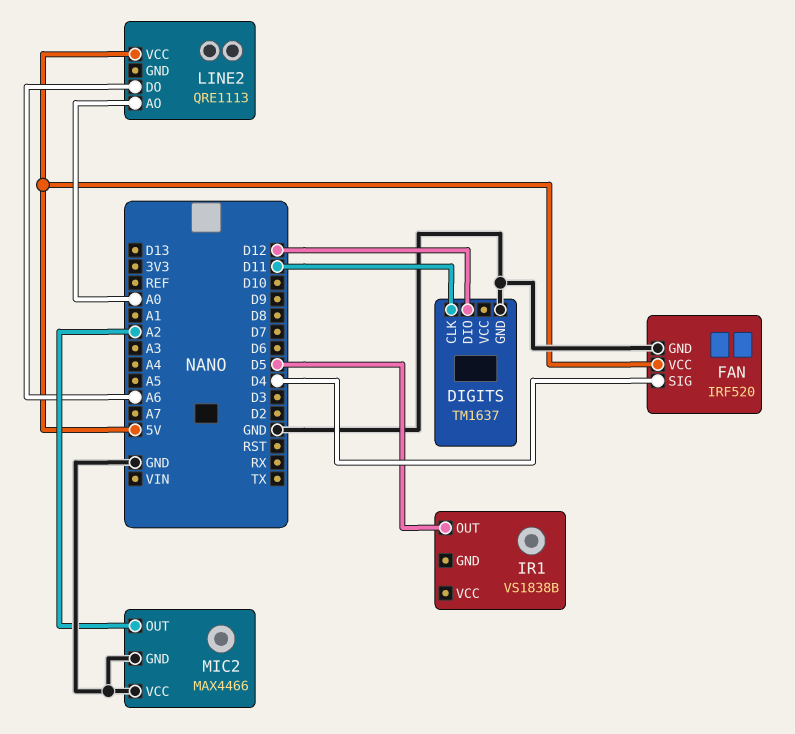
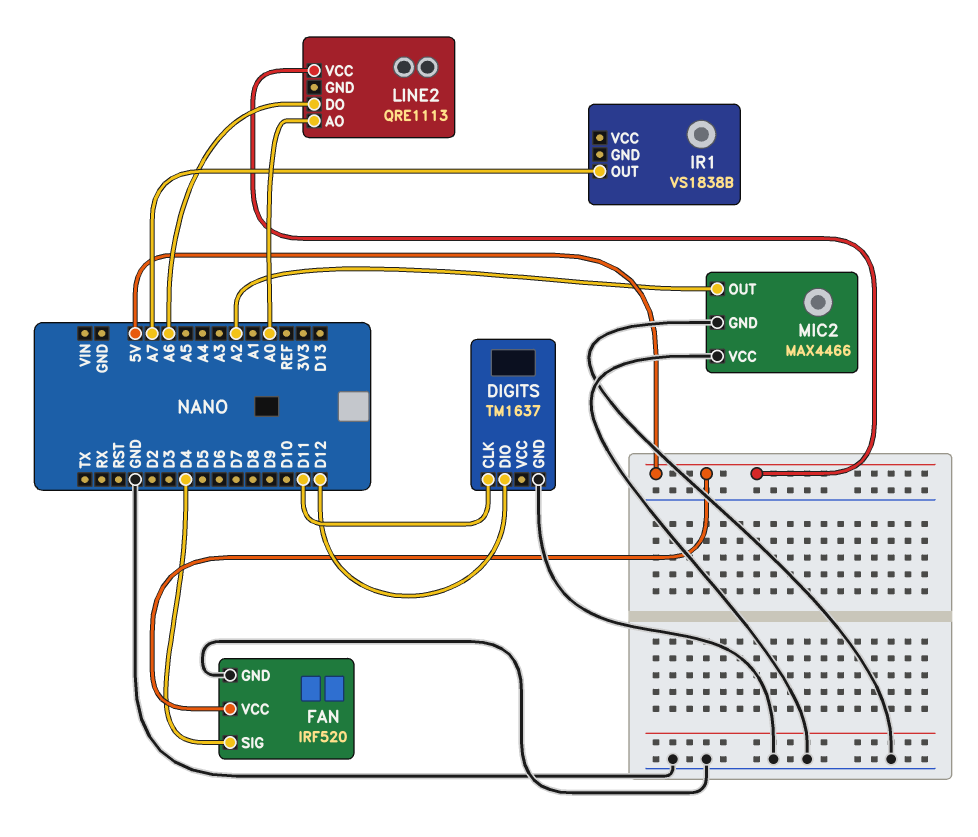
IR1 pin OUT: D5 -> A7

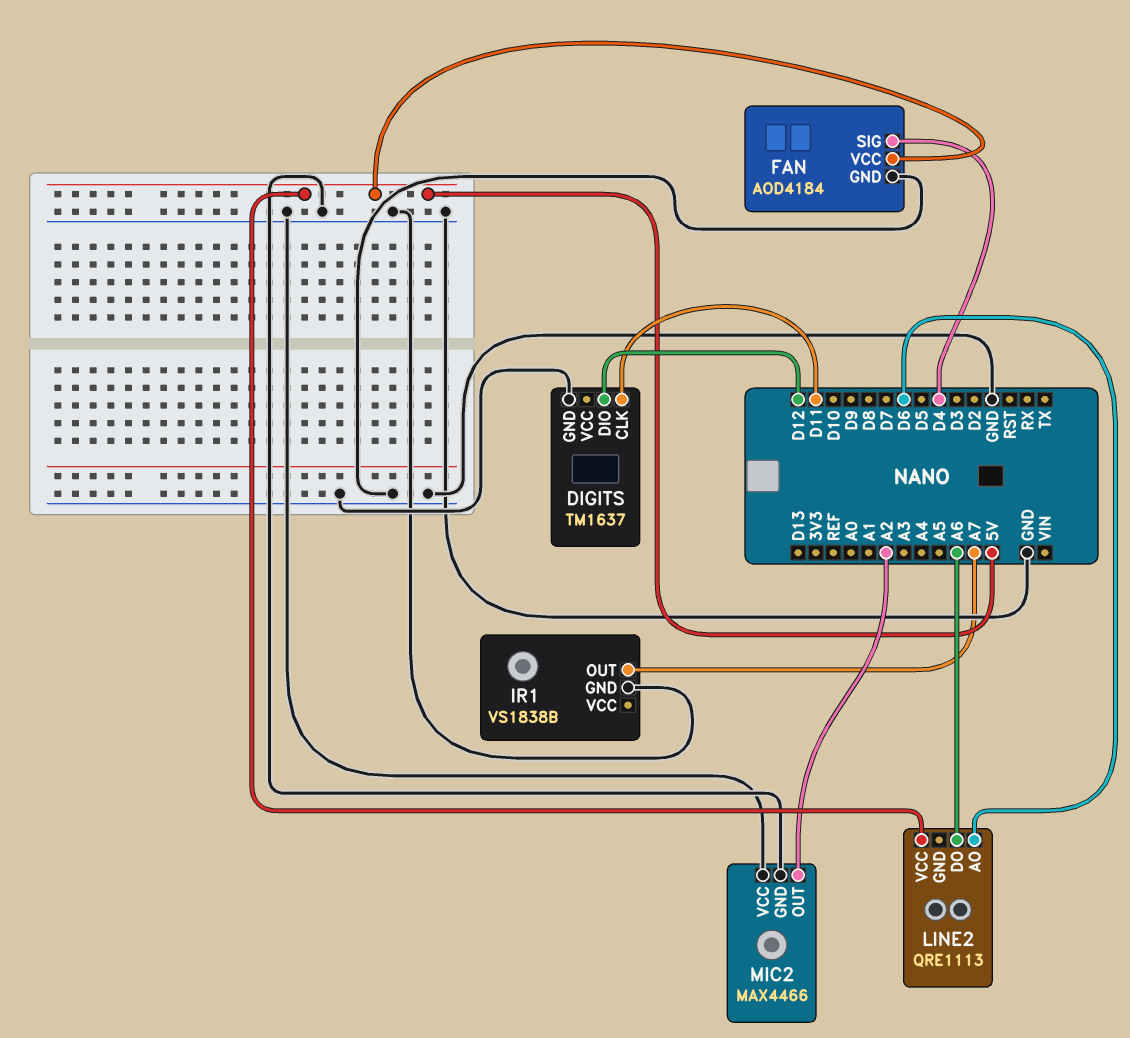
FAN: IRF520 -> AOD4184
IR1 pin GND: none -> GND
LINE2 pin AO: A0 -> D6

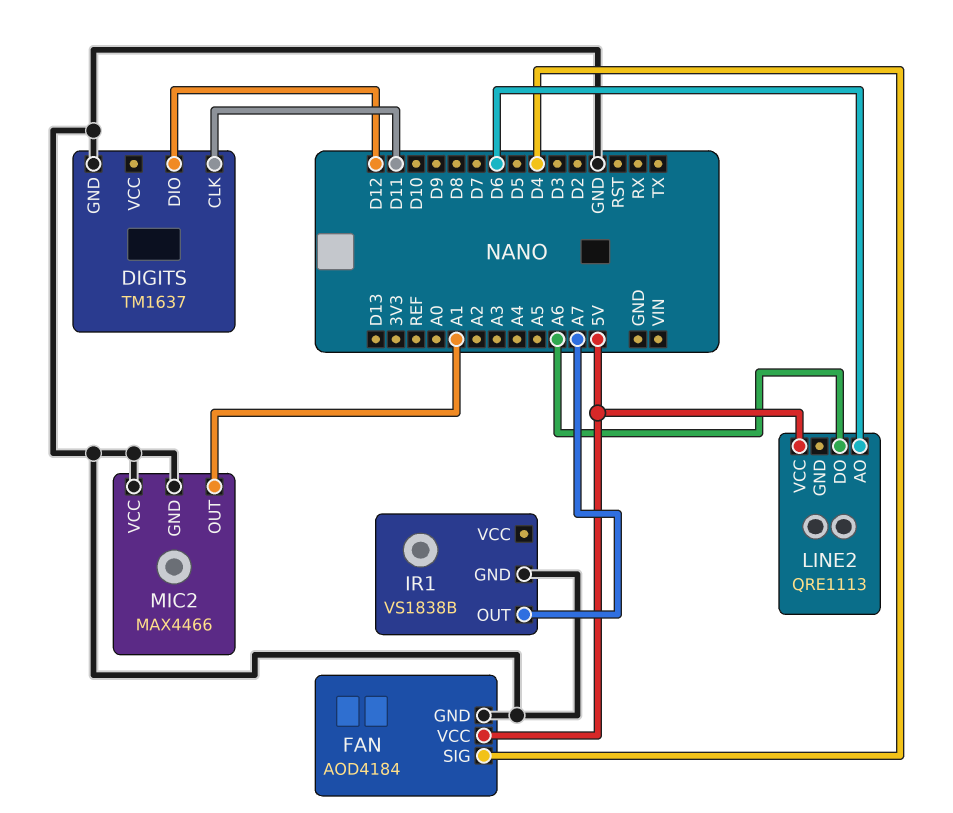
MIC2 pin OUT: A2 -> A1

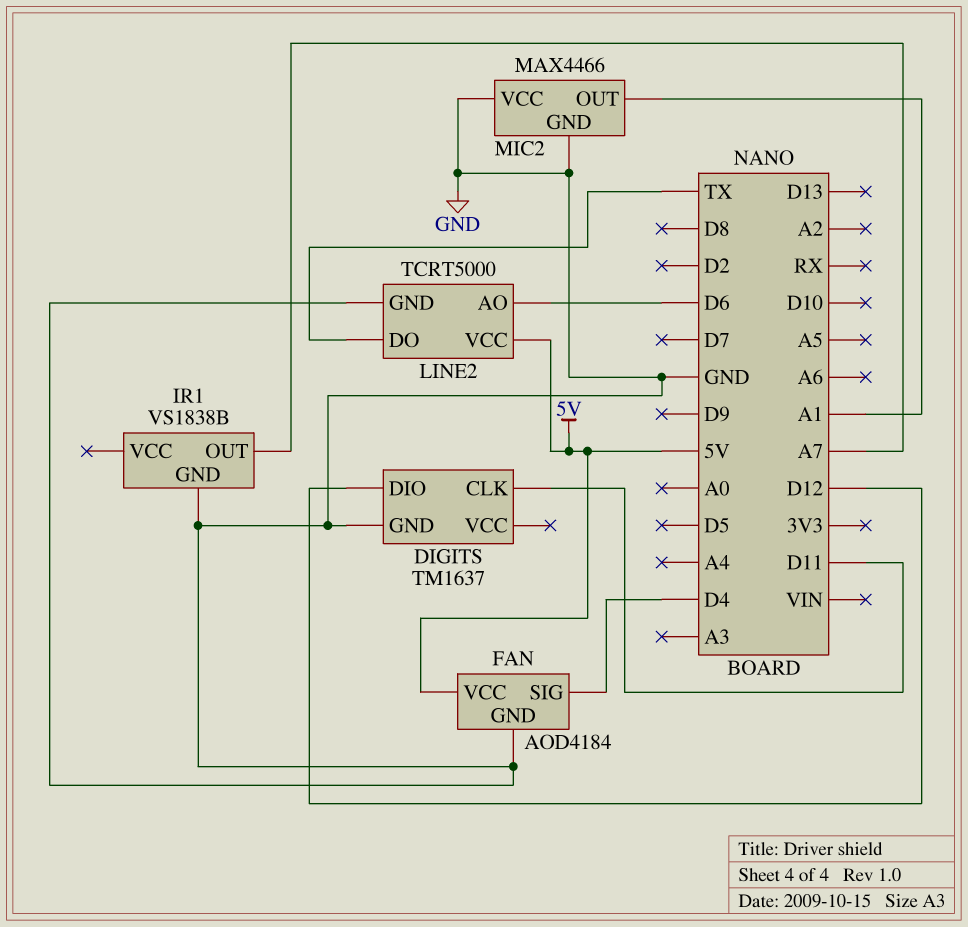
LINE2: QRE1113 -> TCRT5000
LINE2 pin DO: A6 -> TX
LINE2 pin GND: none -> GND

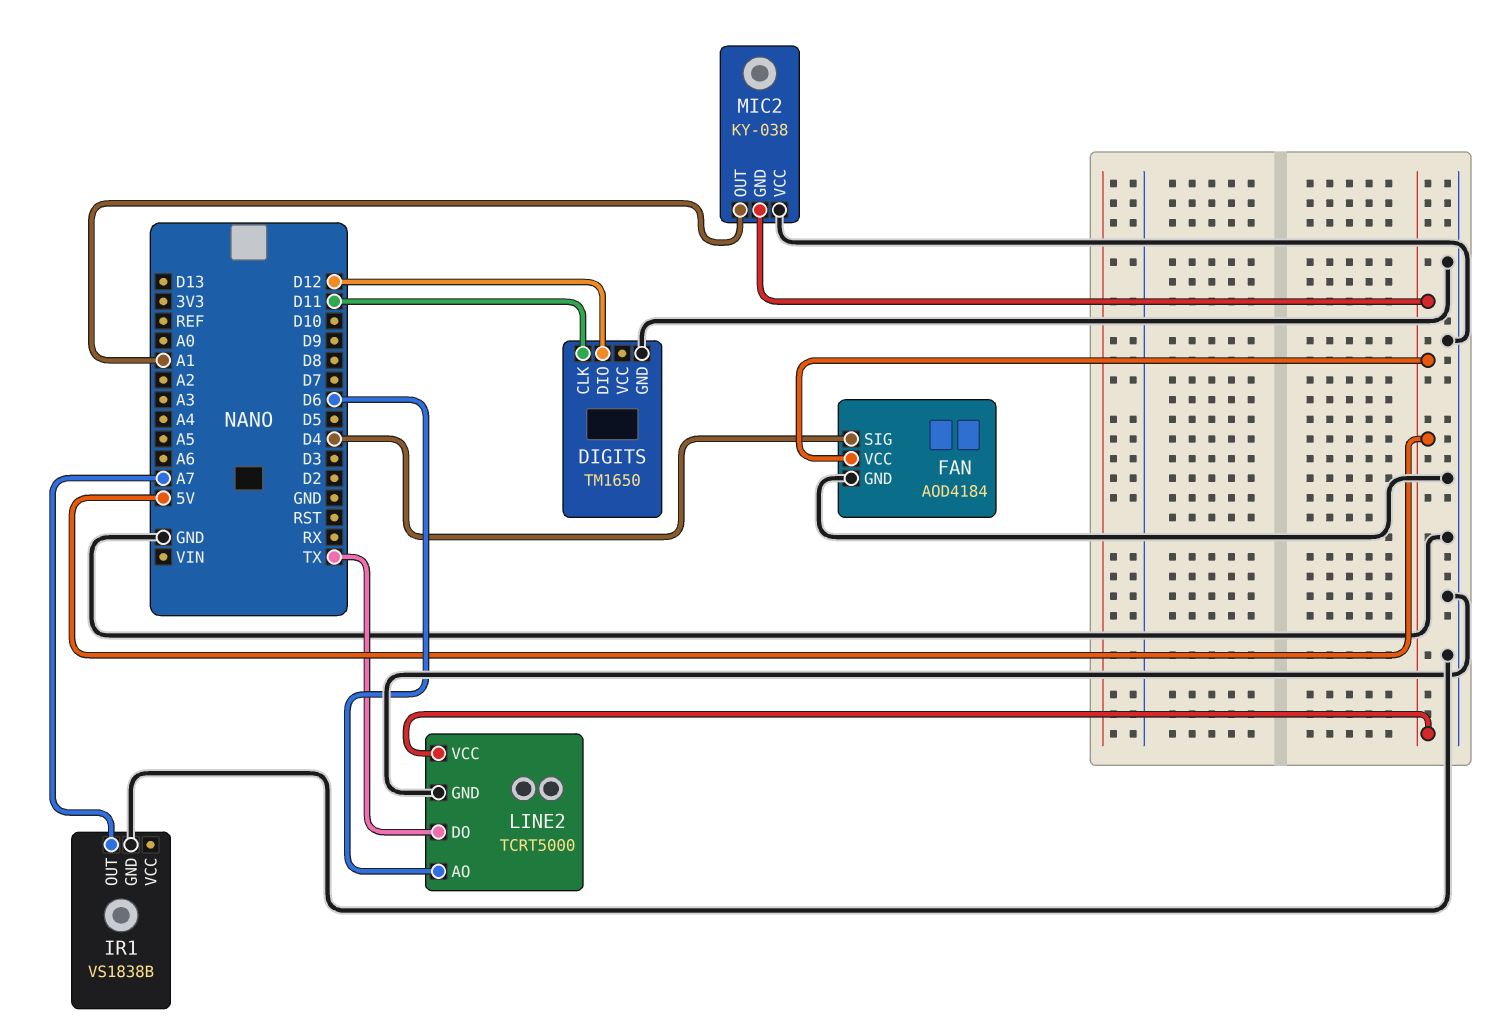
DIGITS: TM1637 -> TM1650
MIC2: MAX4466 -> KY-038
MIC2 pin GND: GND -> 5V

